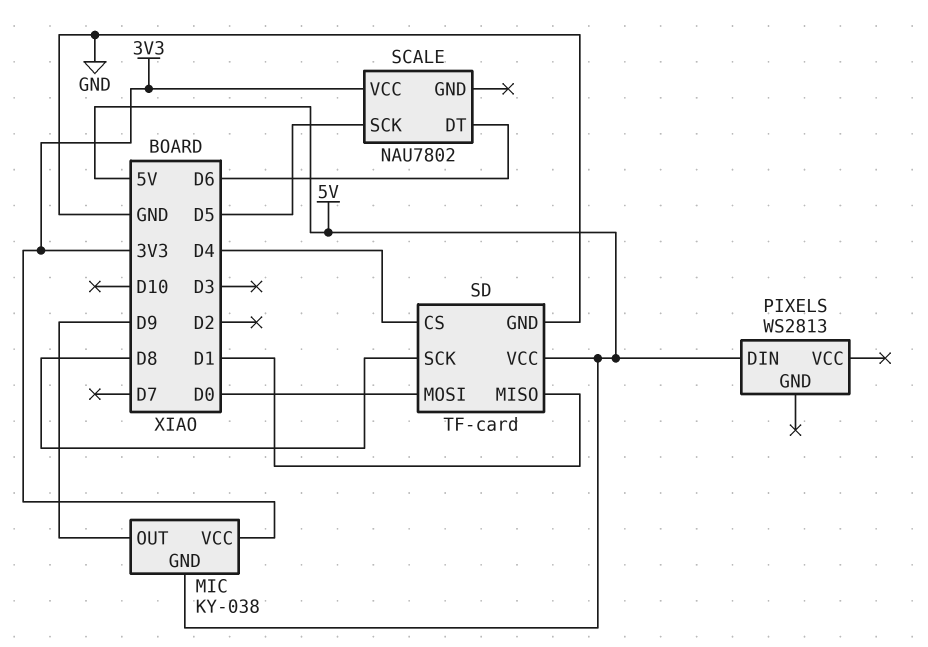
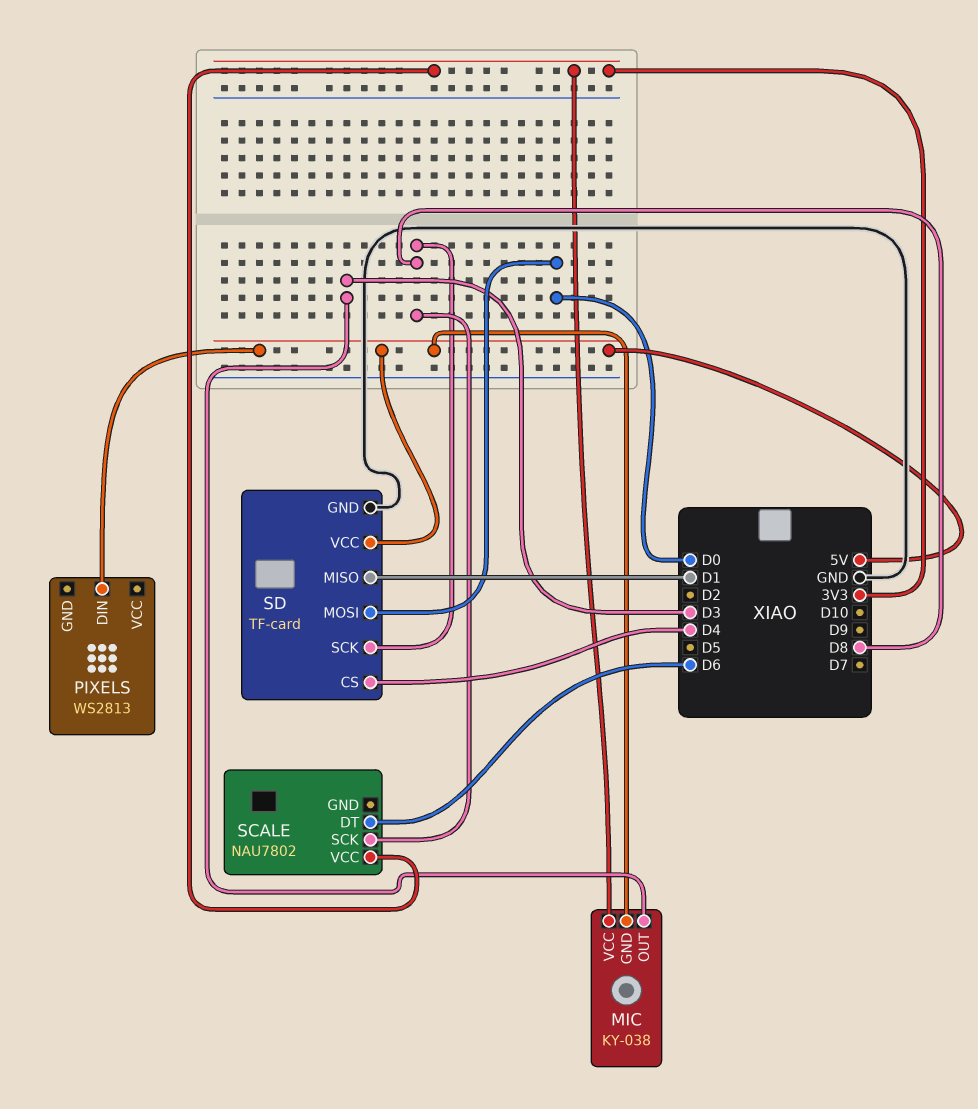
MIC pin OUT: D9 -> D3
SCALE pin SCK: D5 -> D8

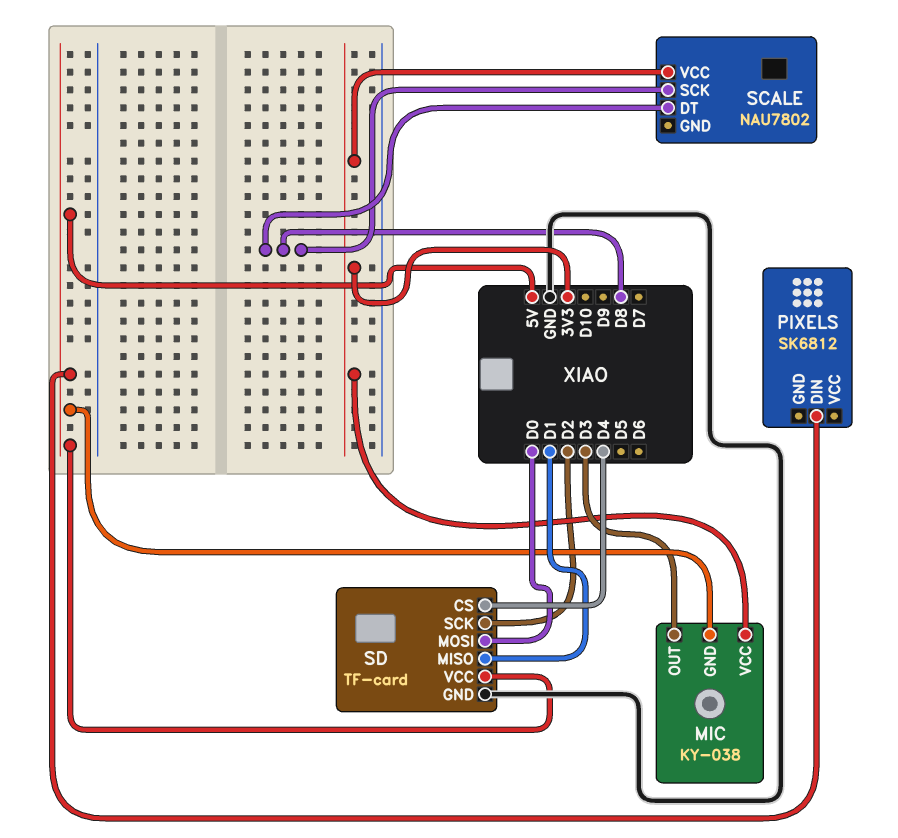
PIXELS: WS2813 -> SK6812
SCALE pin DT: D6 -> D8
SD pin SCK: D8 -> D2

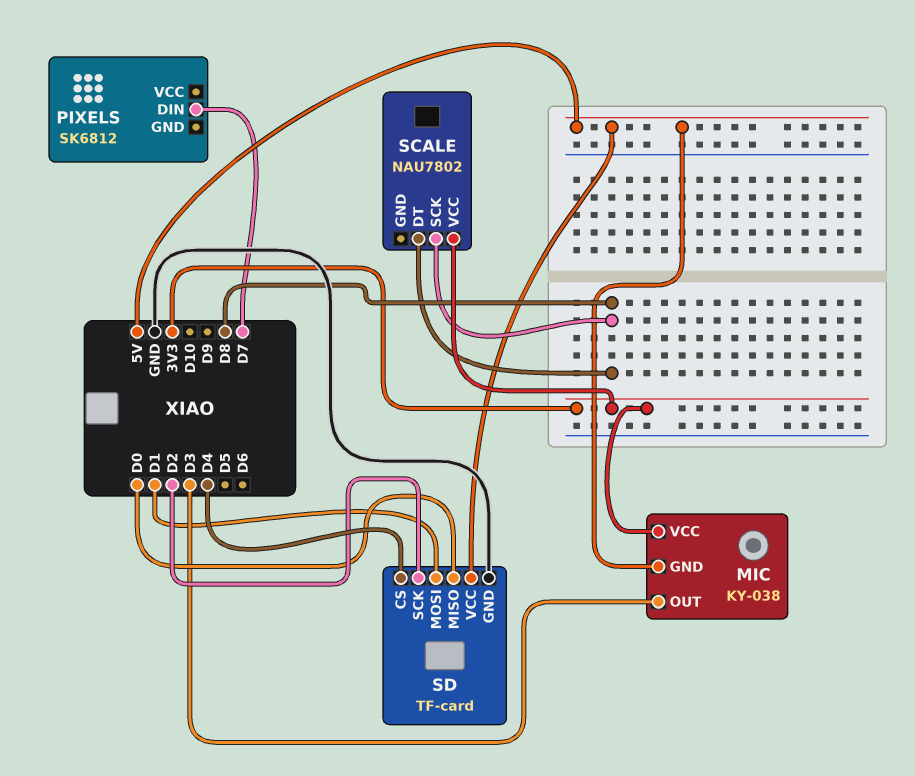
PIXELS pin DIN: 5V -> D7
SD pin MISO: D1 -> D0
SD pin MOSI: D0 -> D1

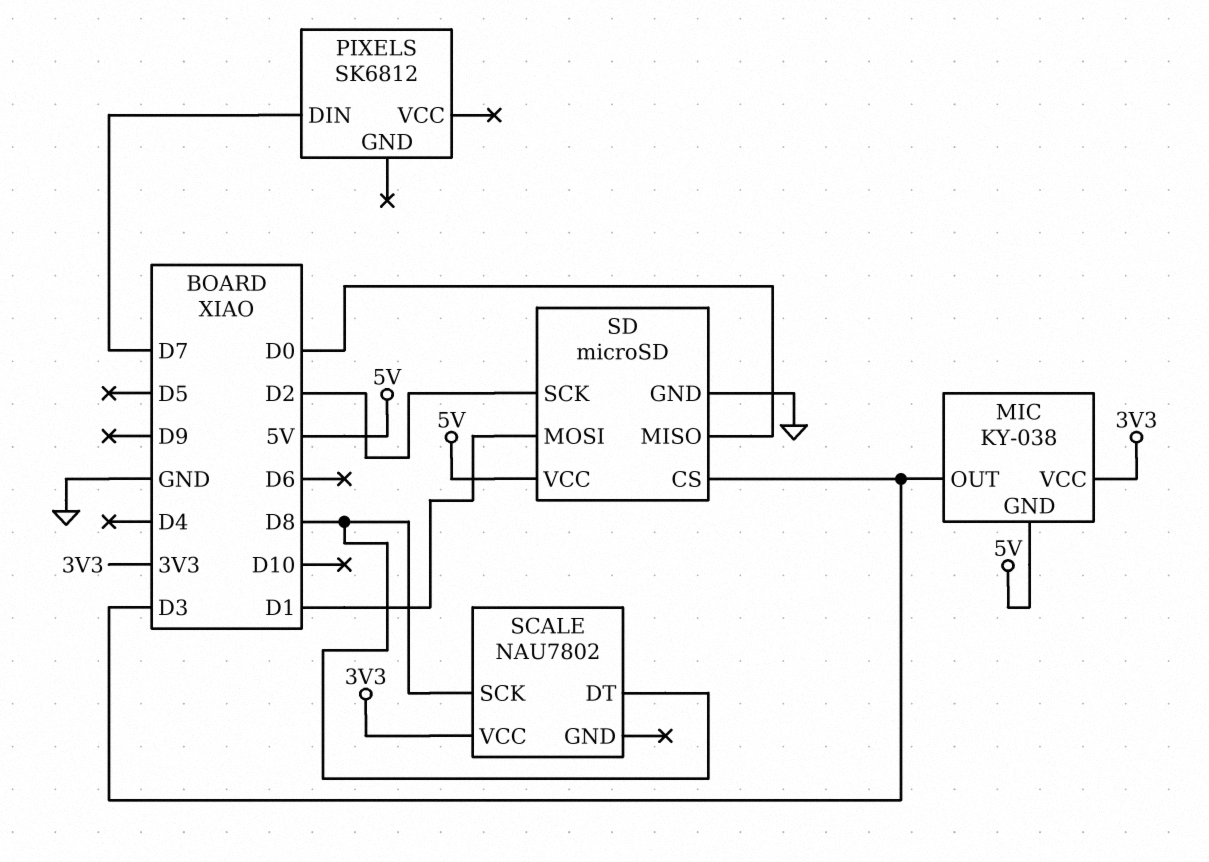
SD: TF-card -> microSD
SD pin CS: D4 -> D3

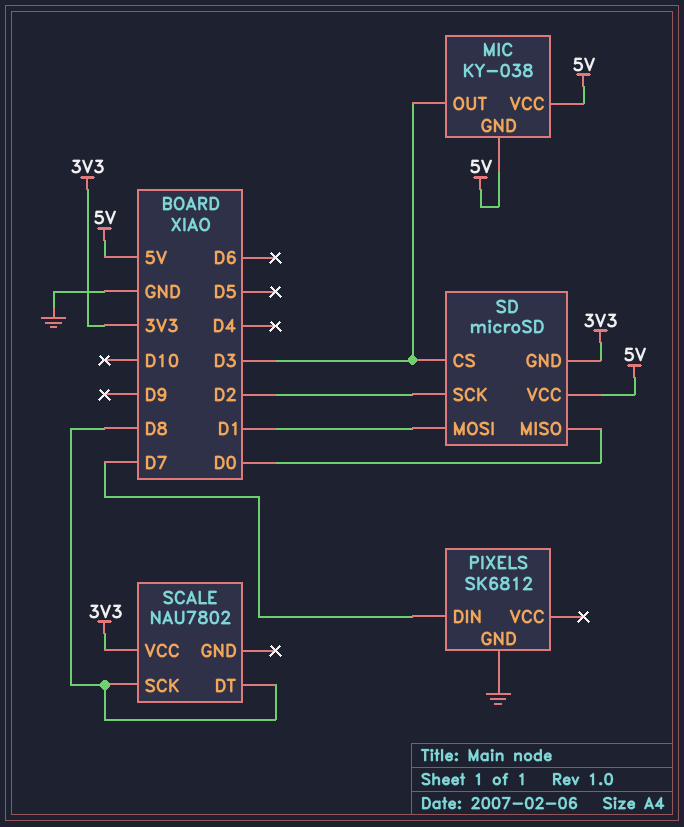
MIC pin VCC: 3V3 -> 5V
PIXELS pin GND: none -> GND
SD pin GND: GND -> 3V3

